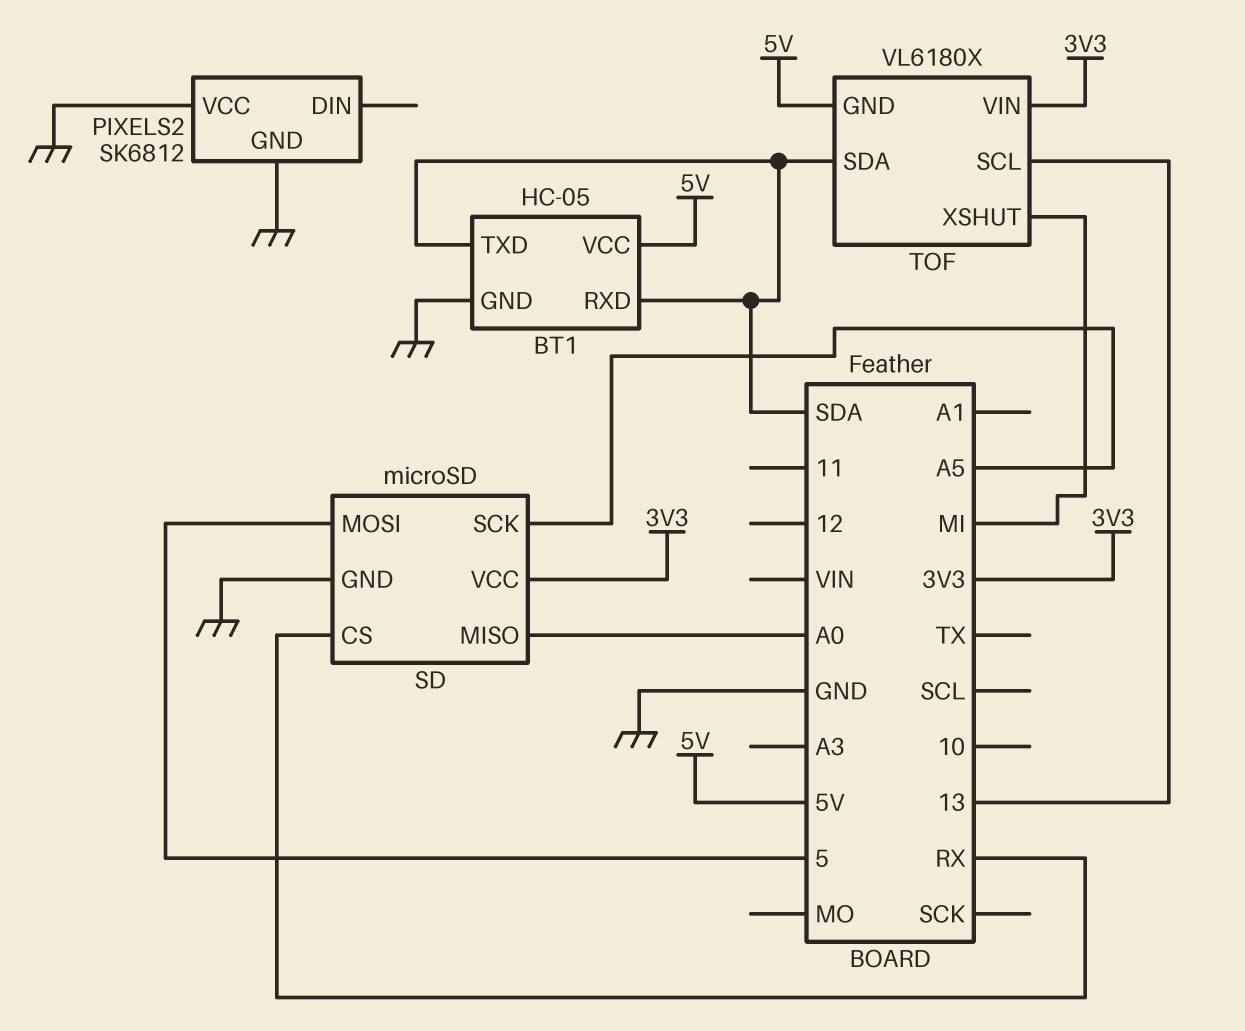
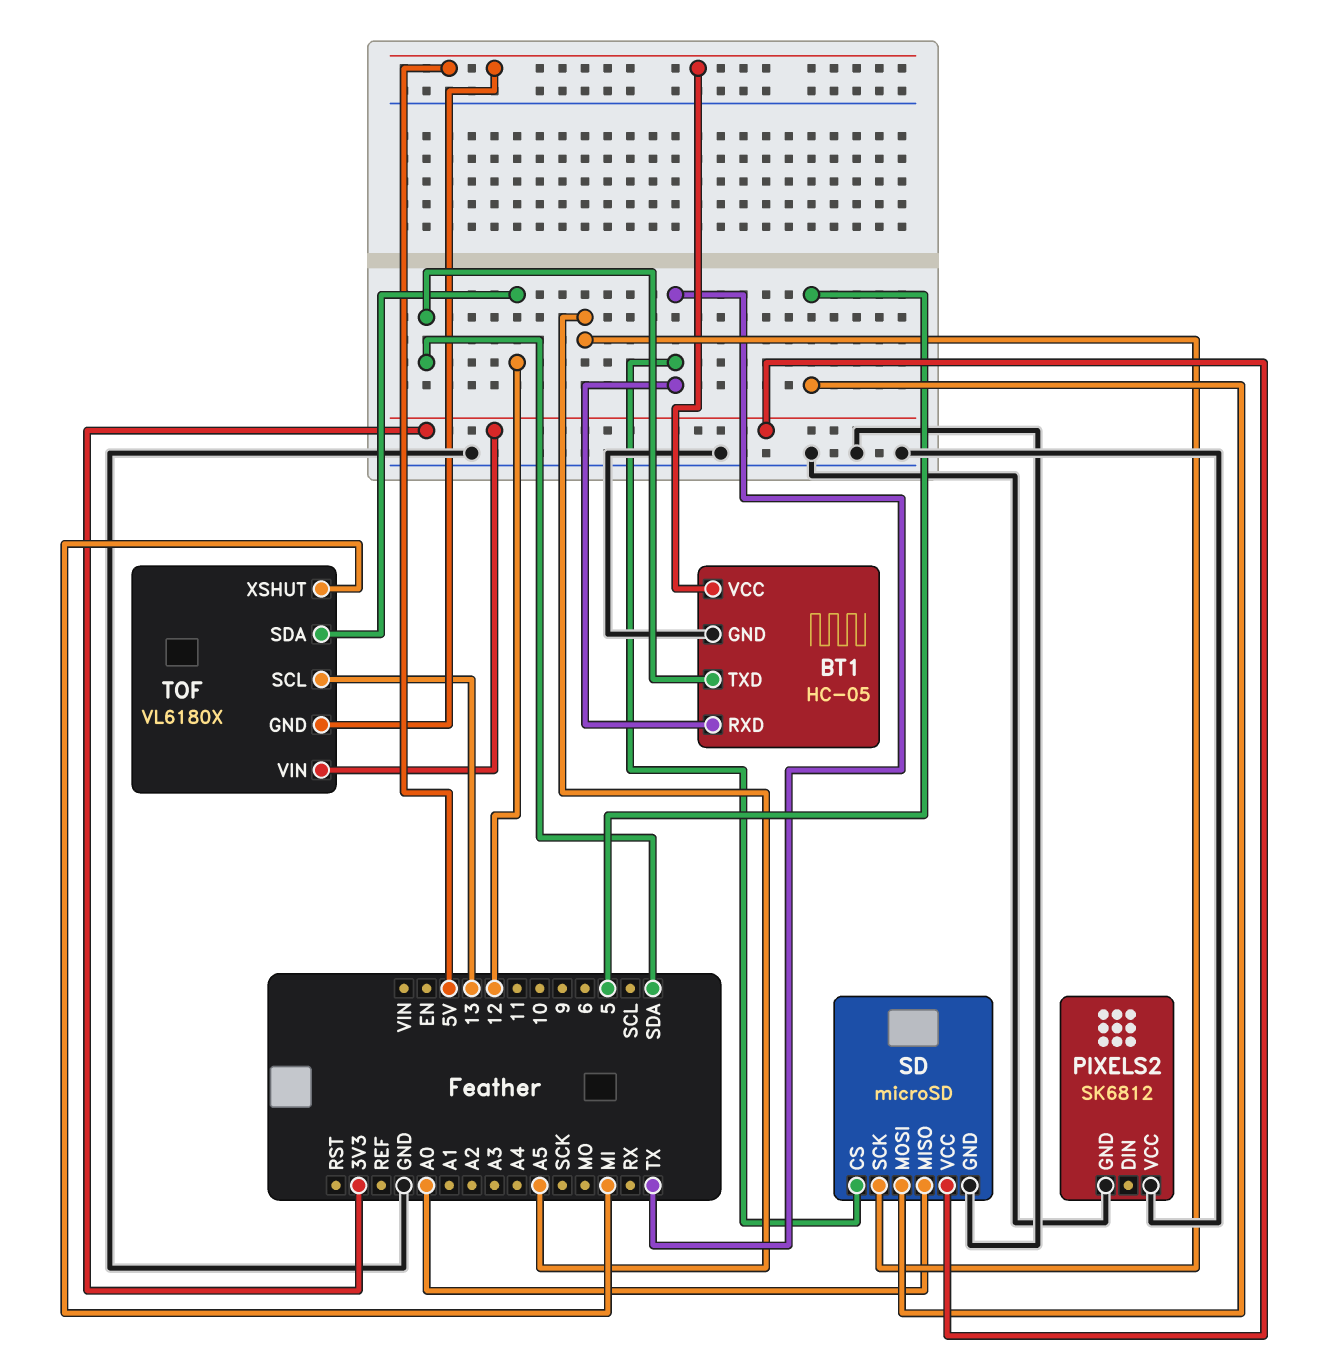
BT1 pin RXD: SDA -> TX
SD pin CS: RX -> TX
TOF pin SDA: SDA -> 12

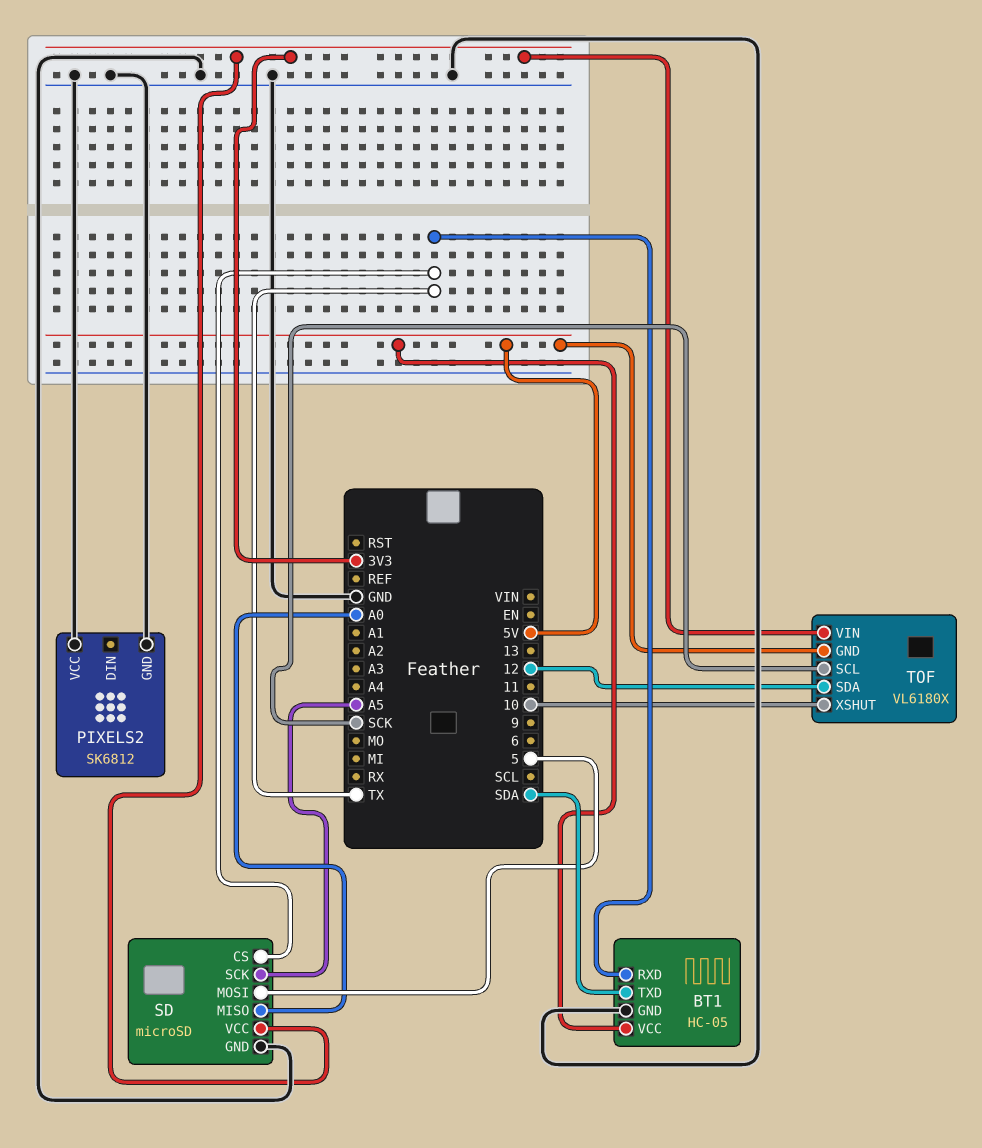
TOF pin SCL: 13 -> SCK
TOF pin XSHUT: MI -> 10

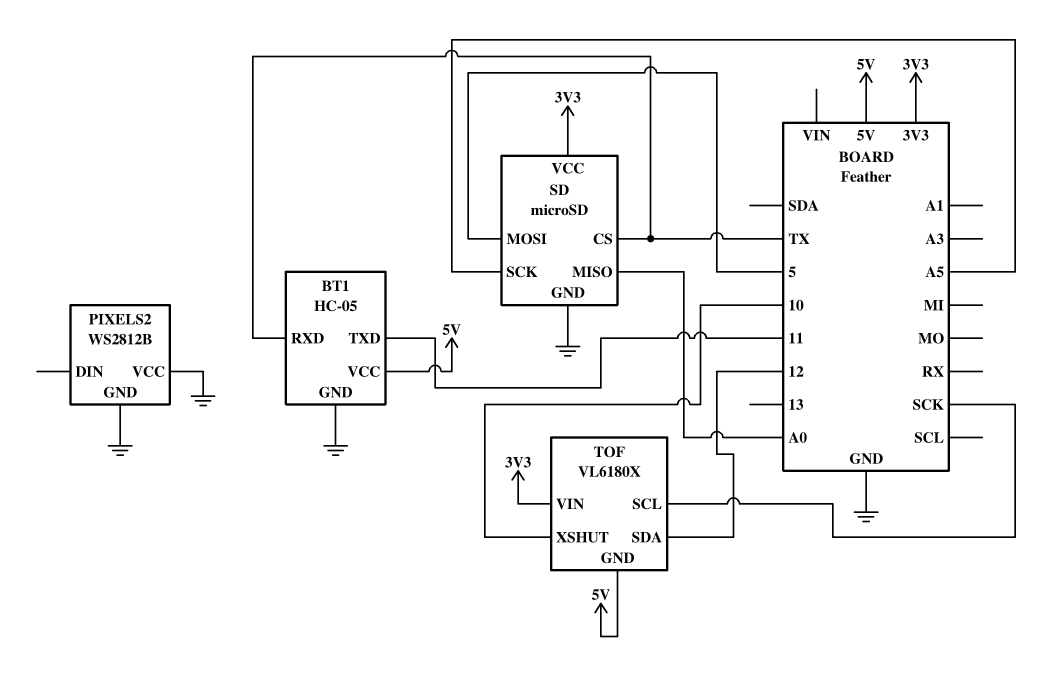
BT1 pin TXD: SDA -> 11
PIXELS2: SK6812 -> WS2812B

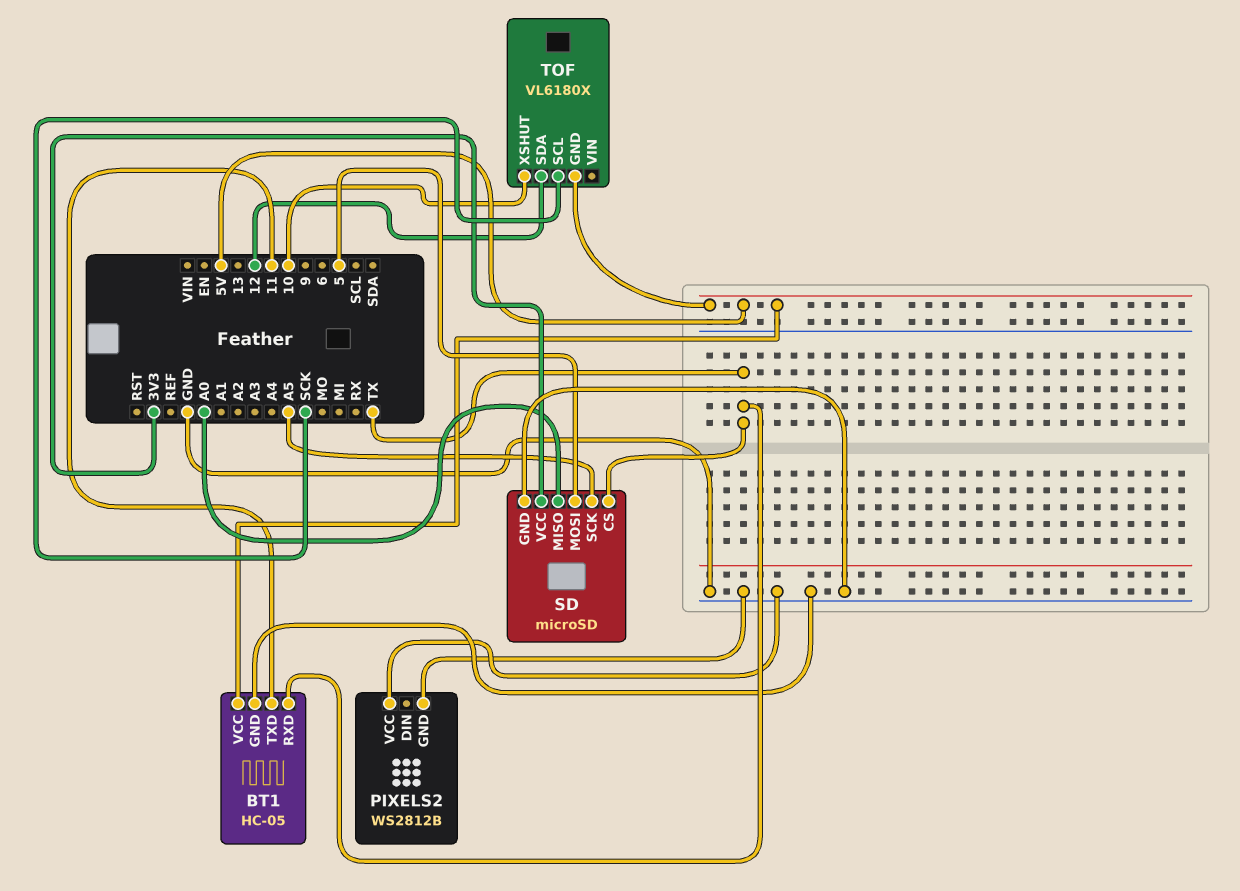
TOF pin VIN: 3V3 -> none

